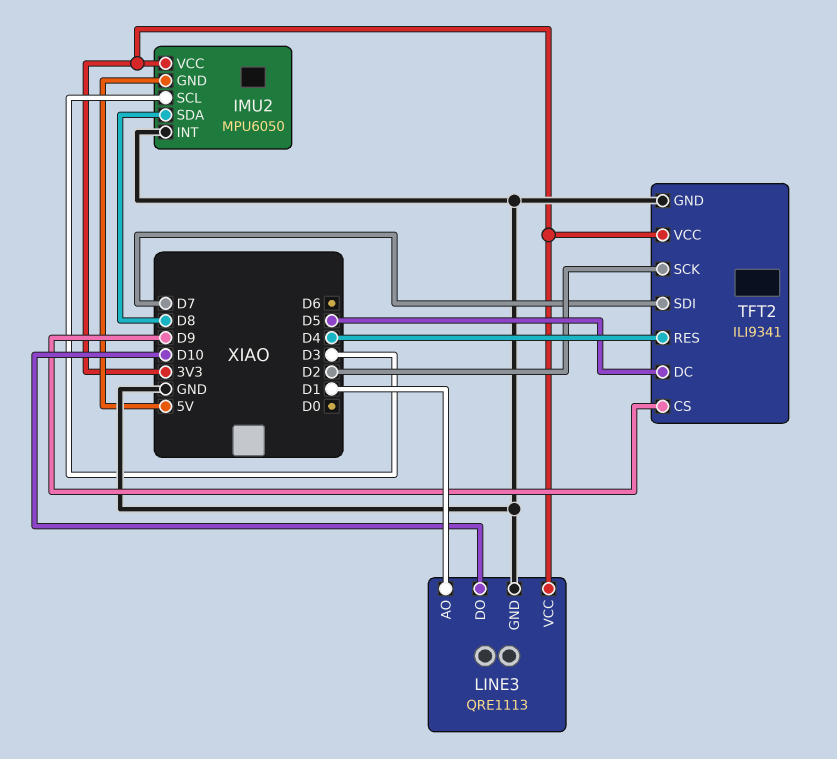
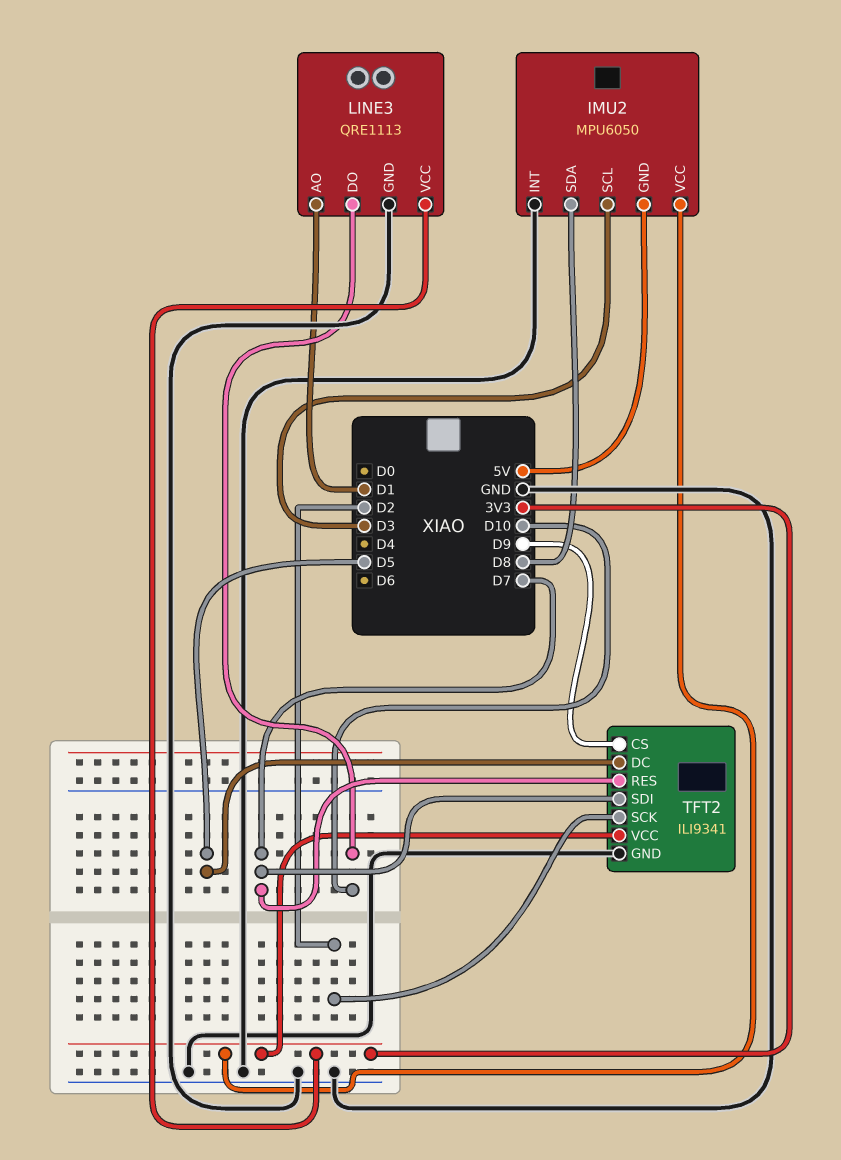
TFT2 pin RES: D4 -> D7

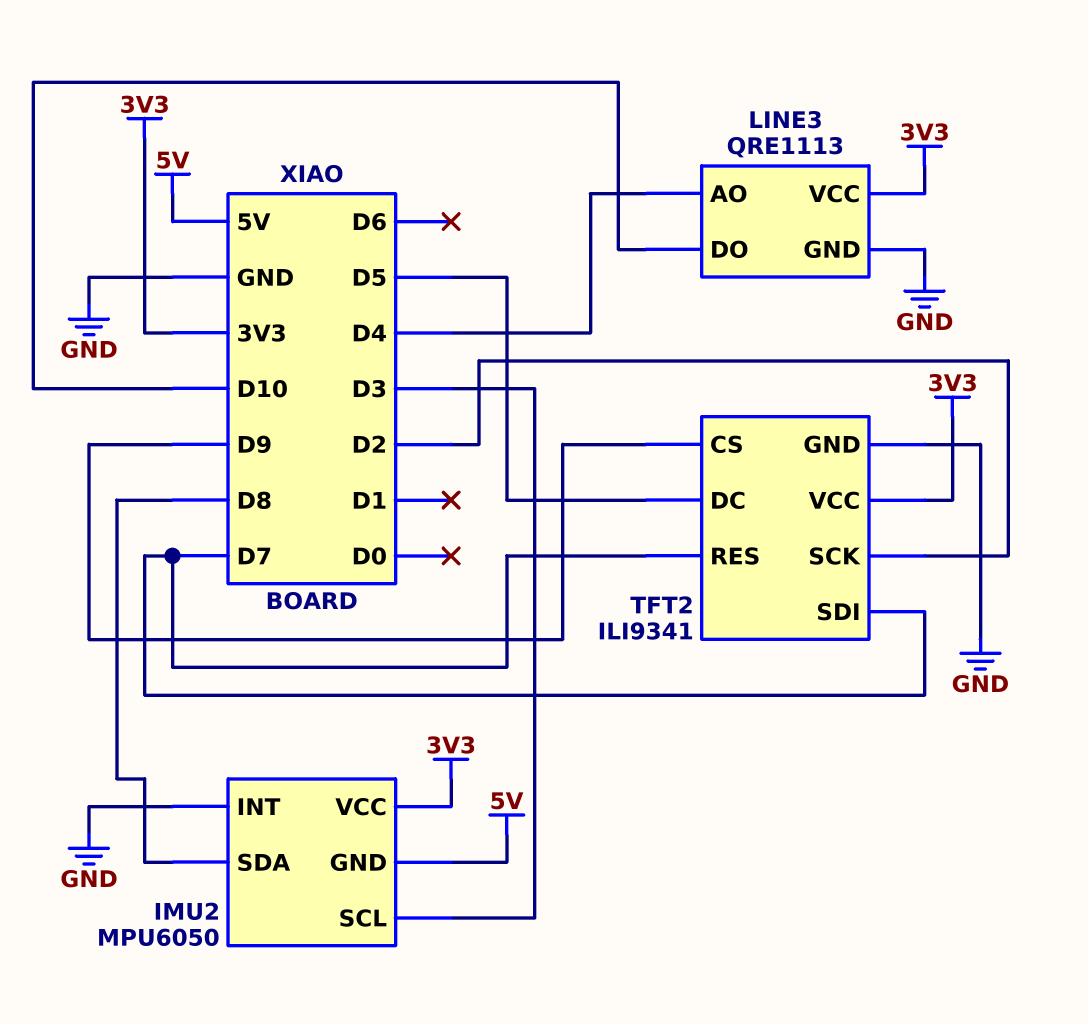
LINE3 pin AO: D1 -> D4

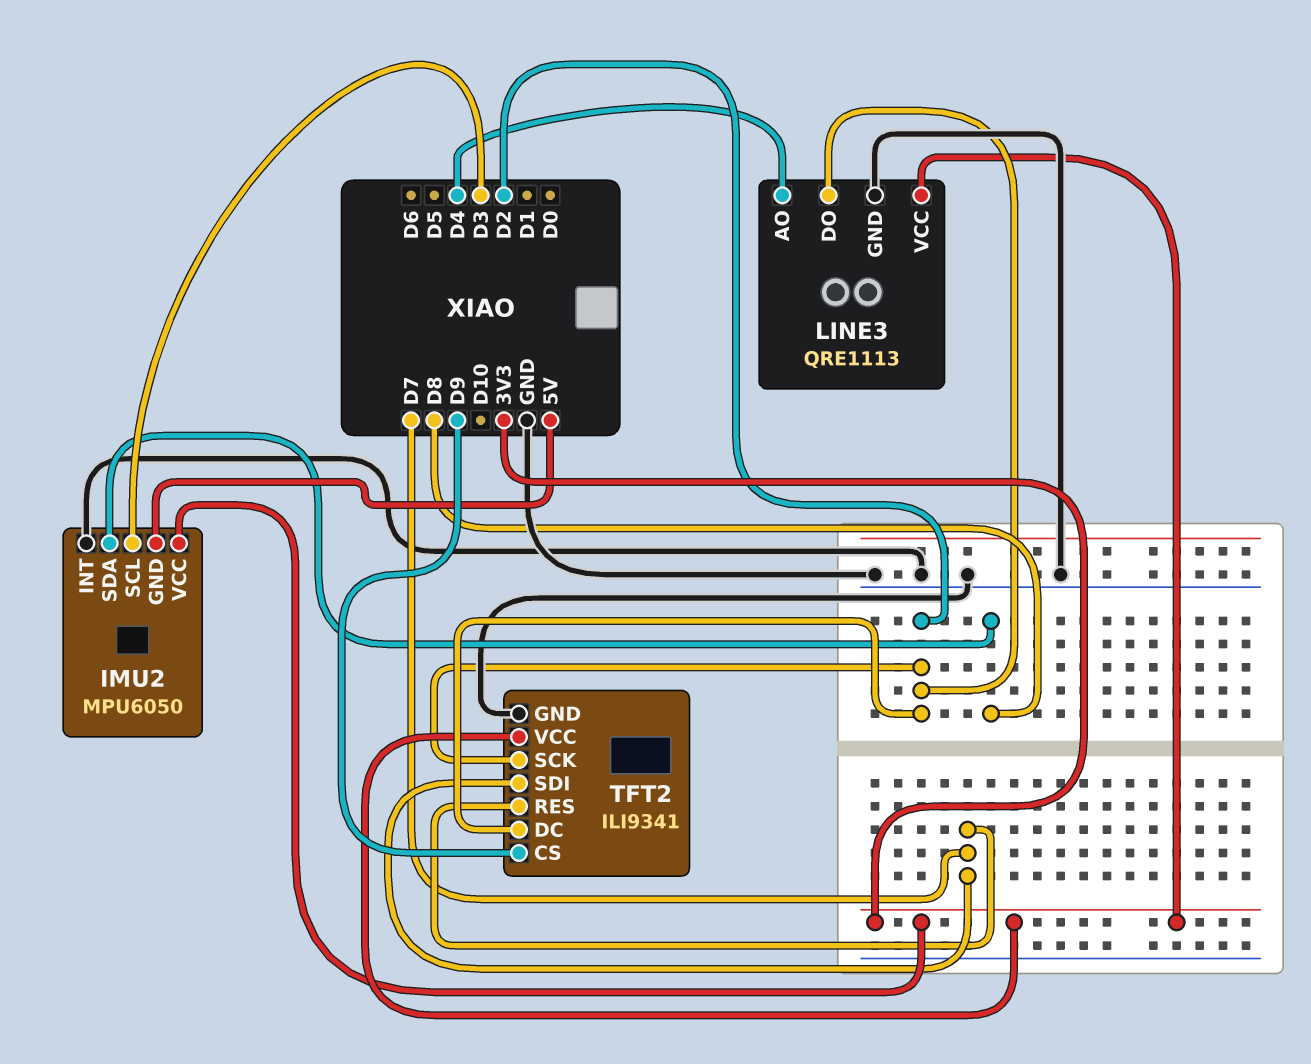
LINE3 pin DO: D10 -> D2
TFT2 pin DC: D5 -> D2

